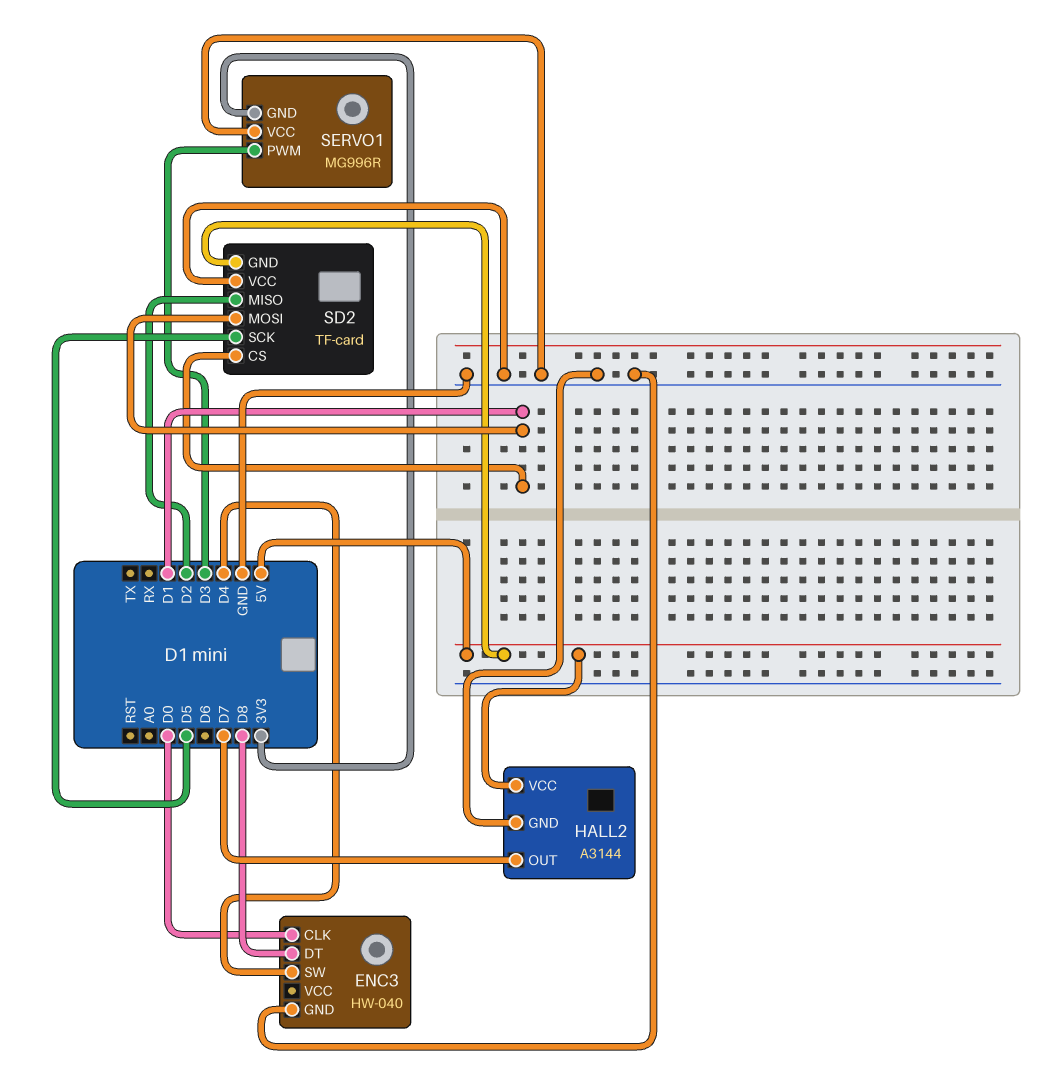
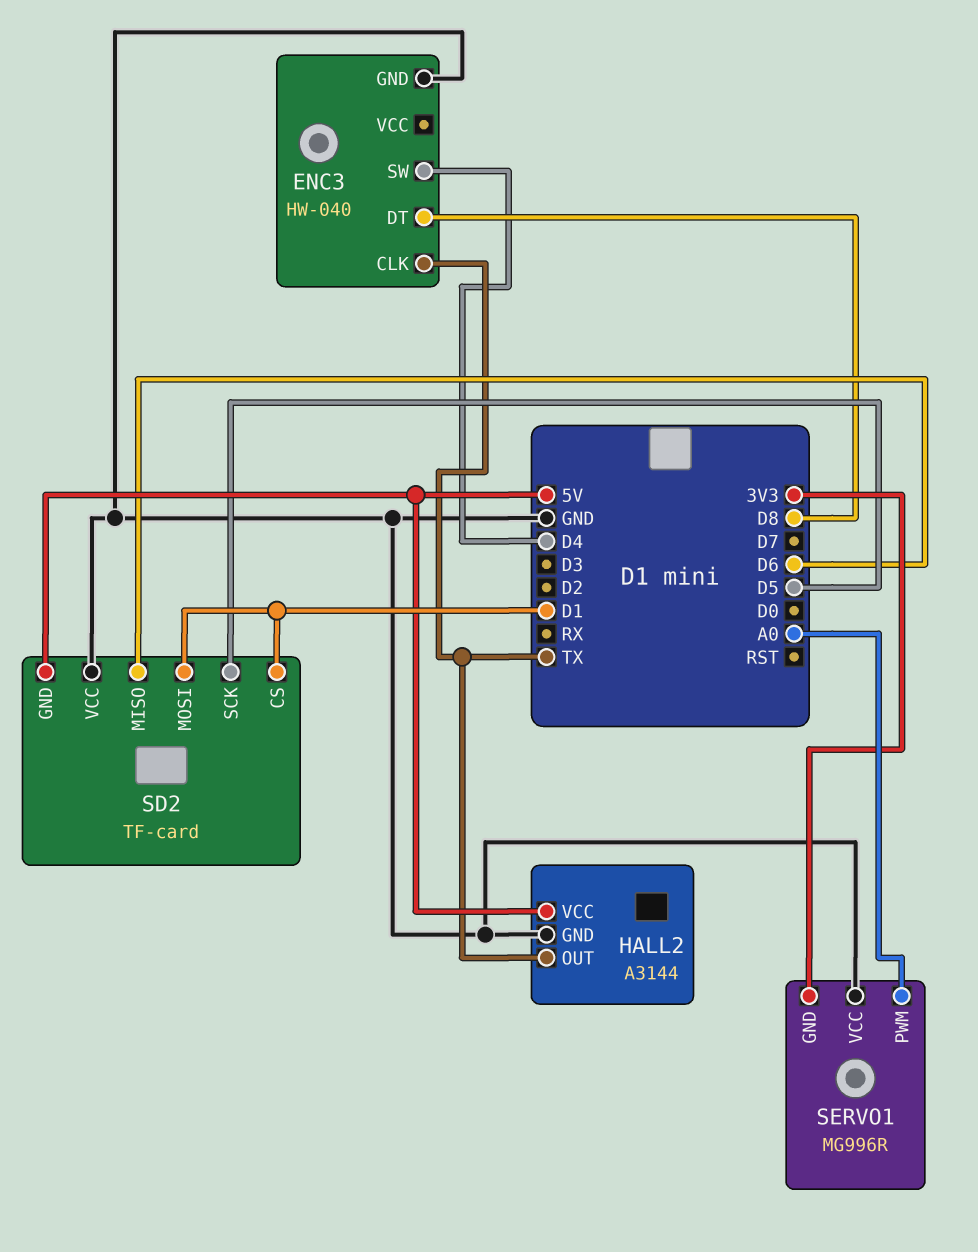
ENC3 pin CLK: D0 -> TX
HALL2 pin OUT: D7 -> TX
SD2 pin MISO: D2 -> D6
SERVO1 pin PWM: D3 -> A0

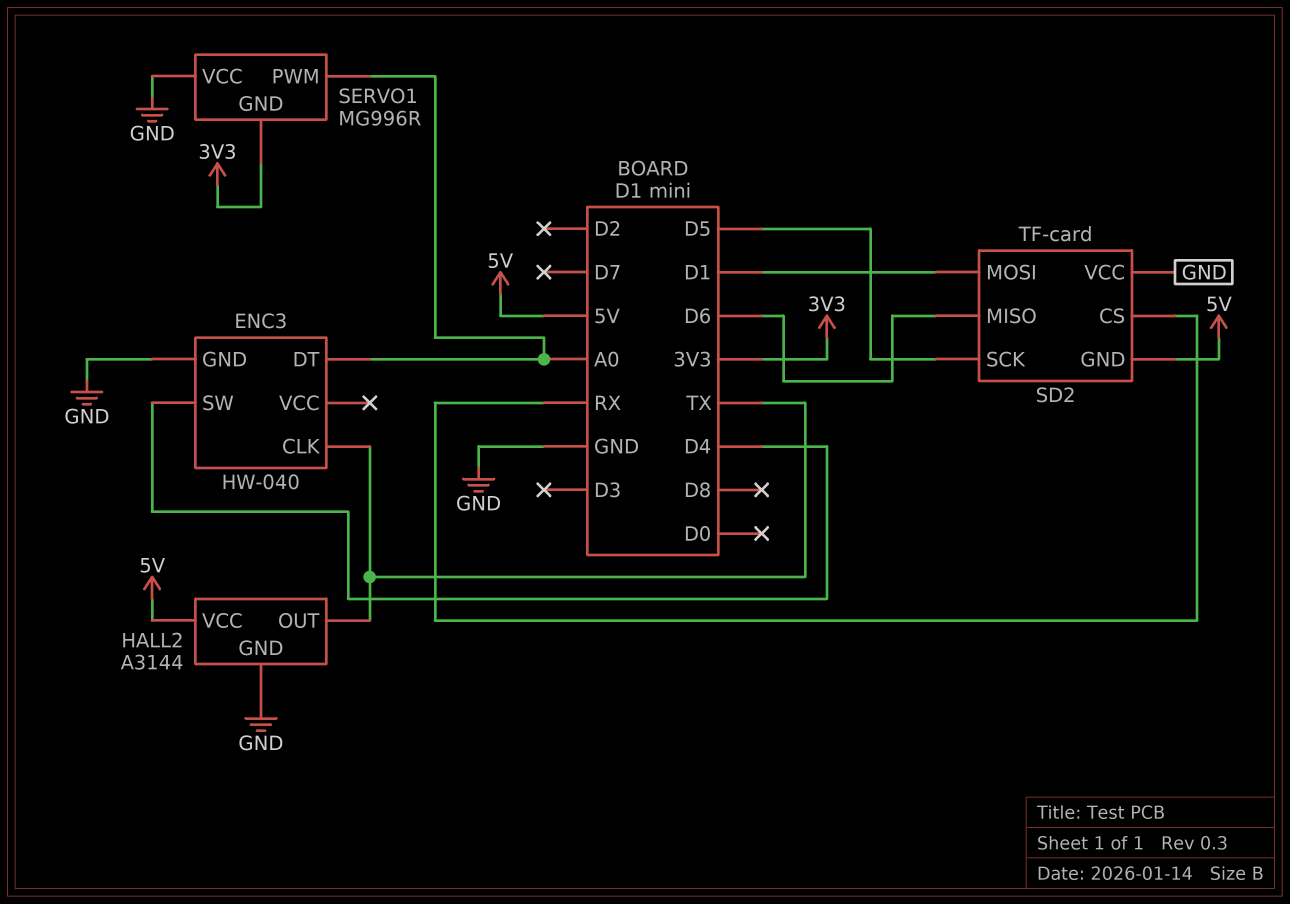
ENC3 pin DT: D8 -> A0
SD2 pin CS: D1 -> RX

